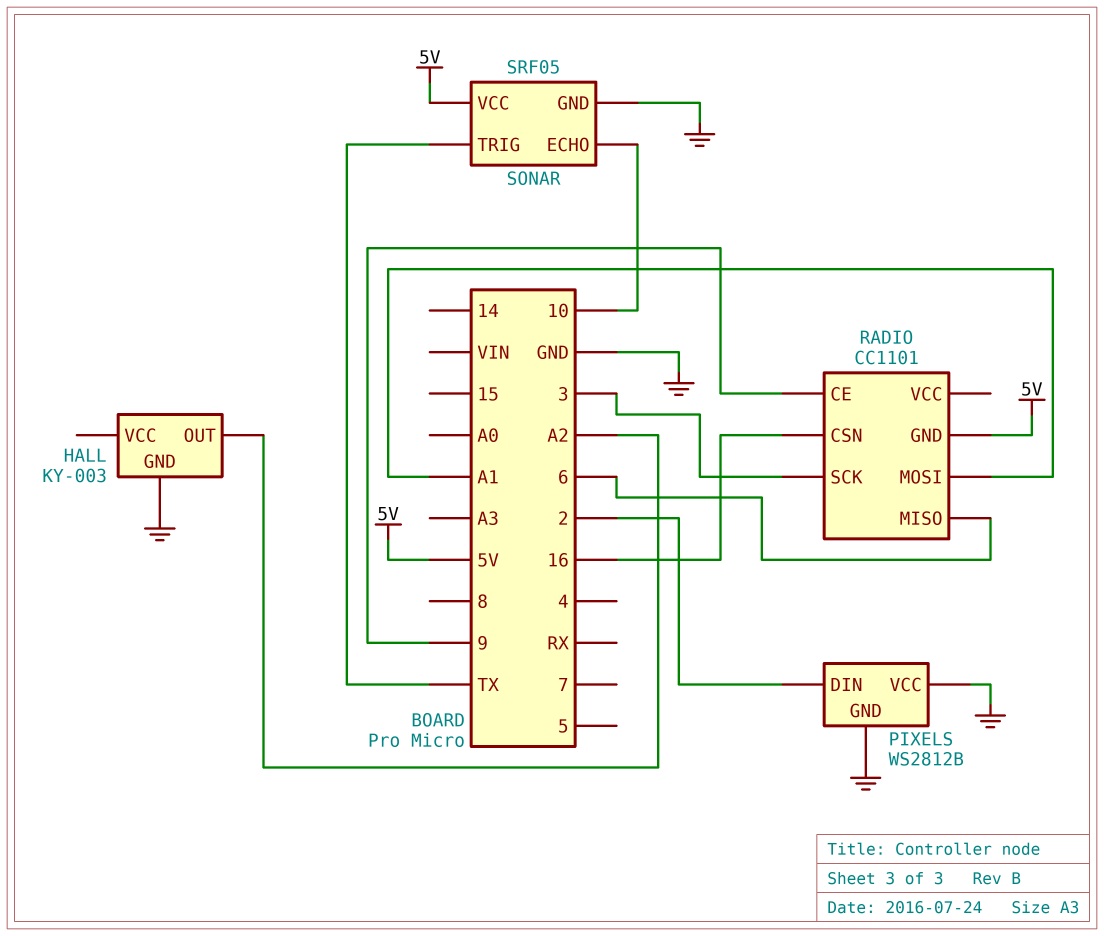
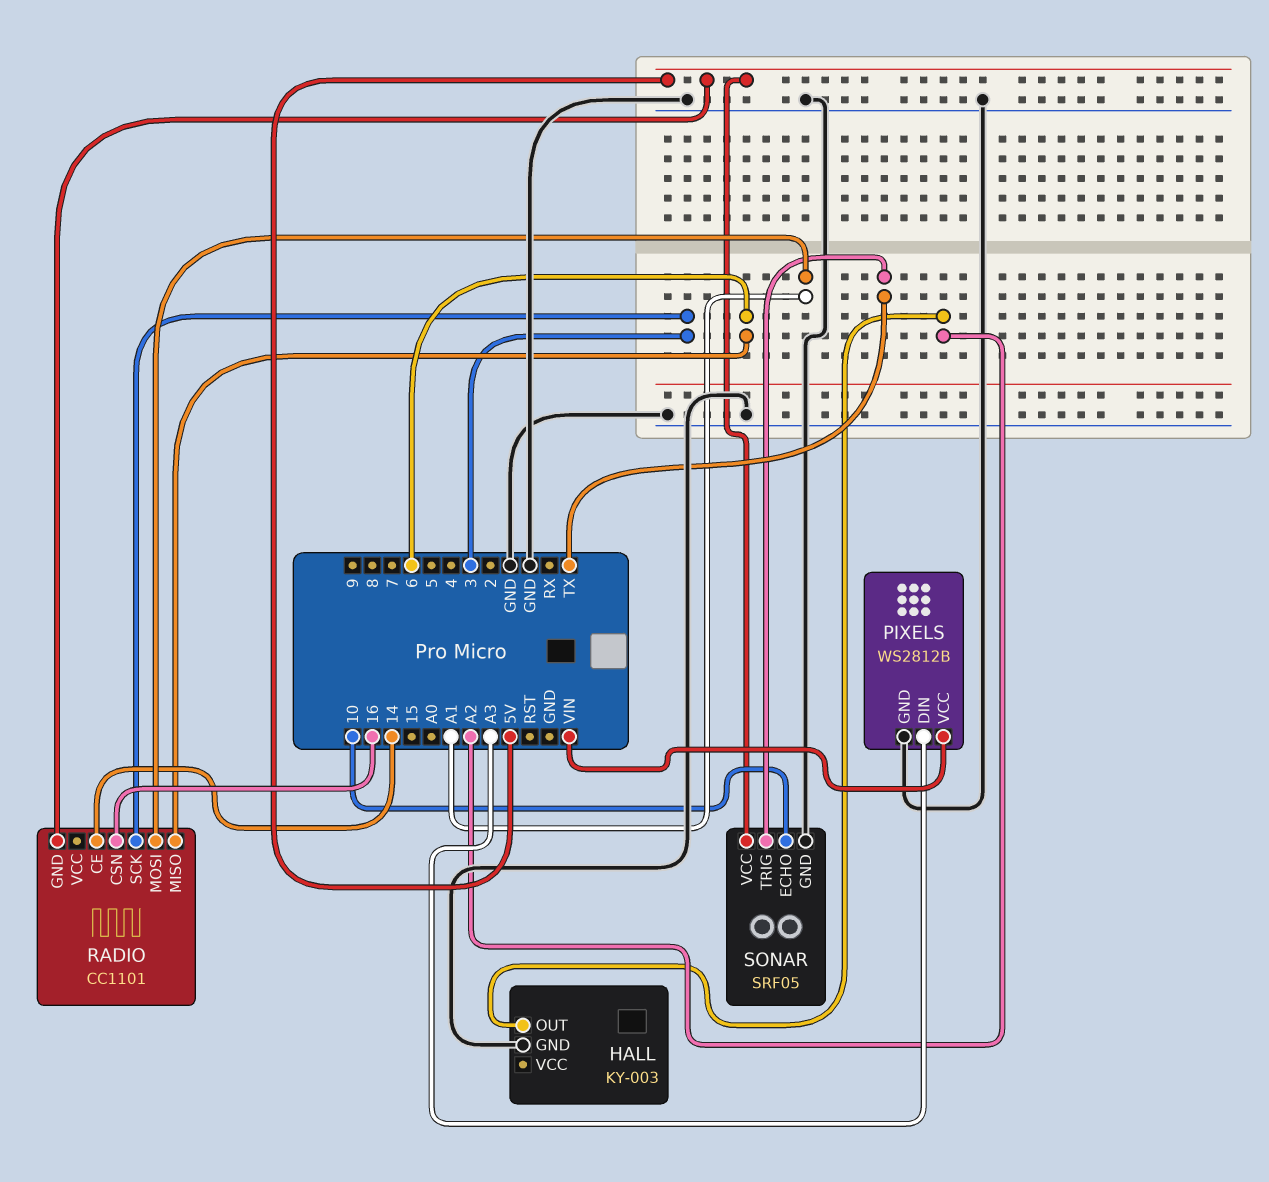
PIXELS pin DIN: 2 -> A3
PIXELS pin VCC: GND -> VIN
RADIO pin CE: 9 -> 14

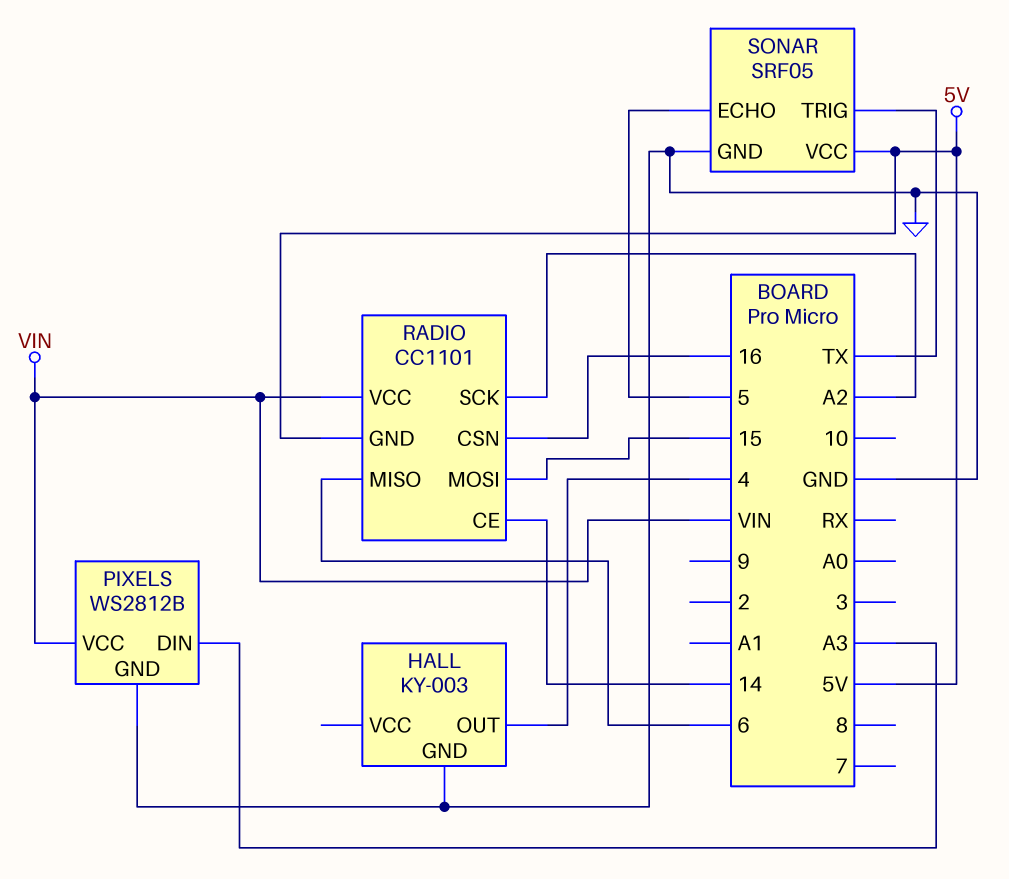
HALL pin OUT: A2 -> 4
RADIO pin MOSI: A1 -> 15
RADIO pin SCK: 3 -> A2
RADIO pin VCC: none -> VIN
SONAR pin ECHO: 10 -> 5

